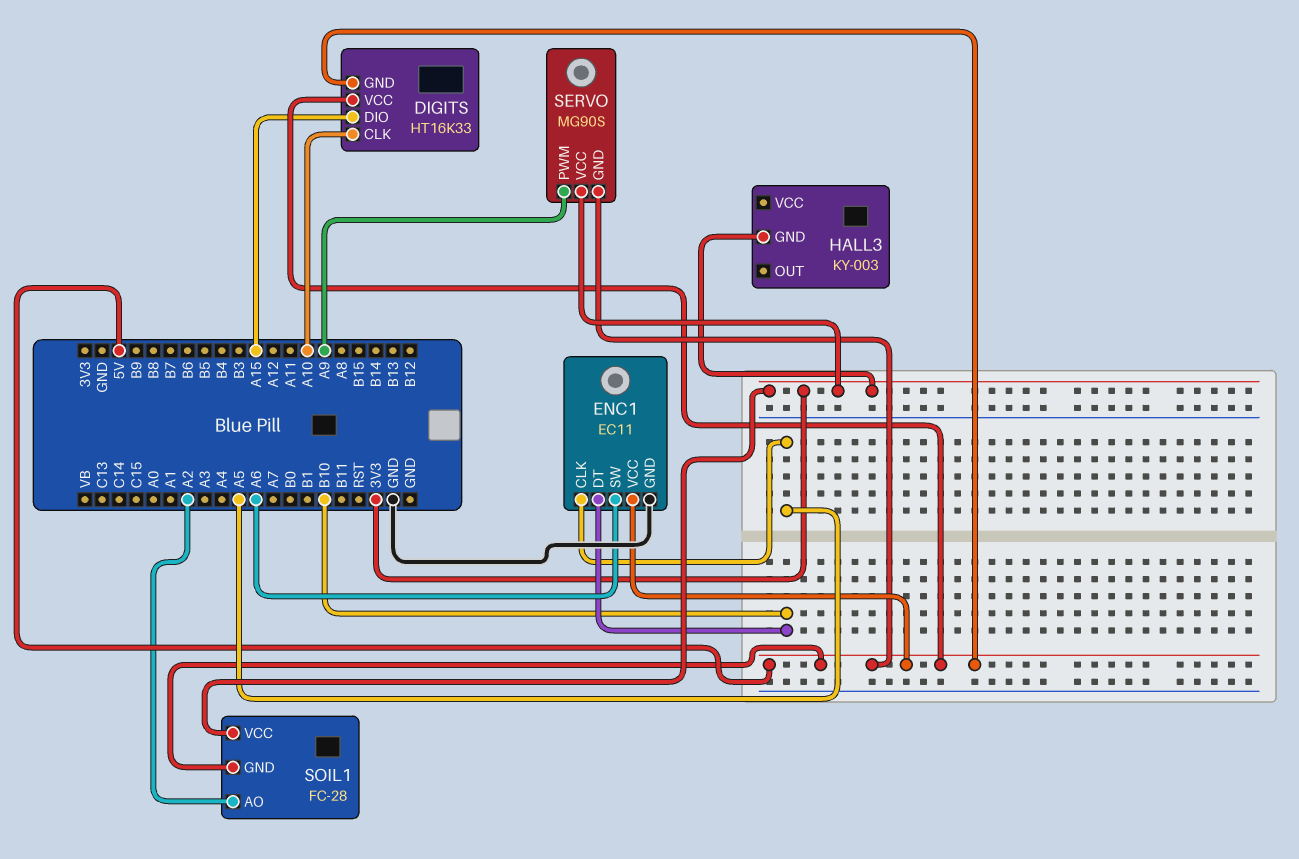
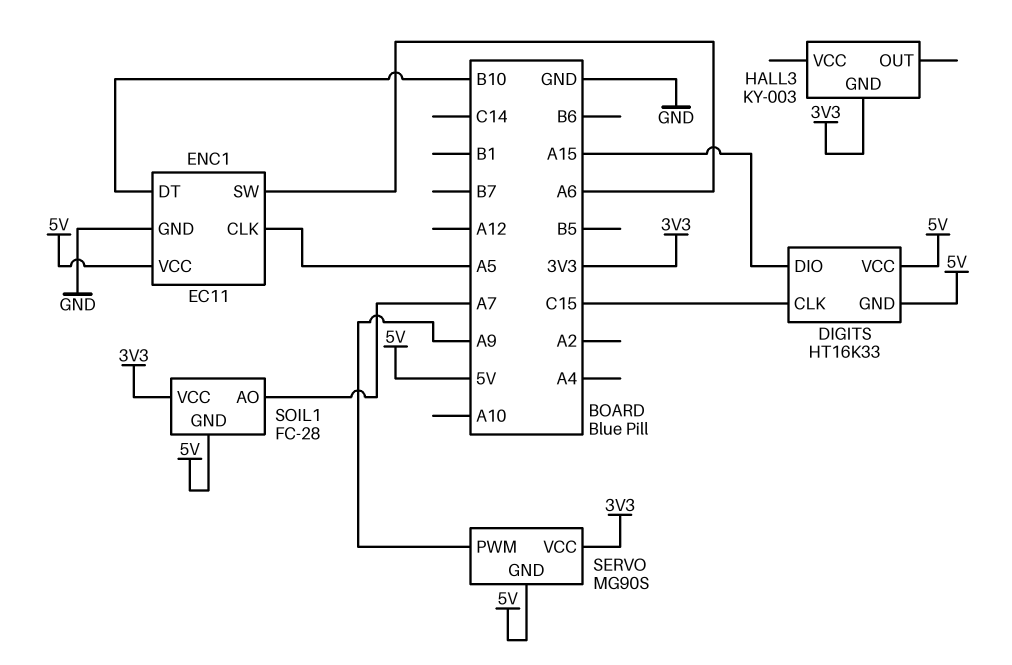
DIGITS pin CLK: A10 -> C15
SOIL1 pin AO: A2 -> A7

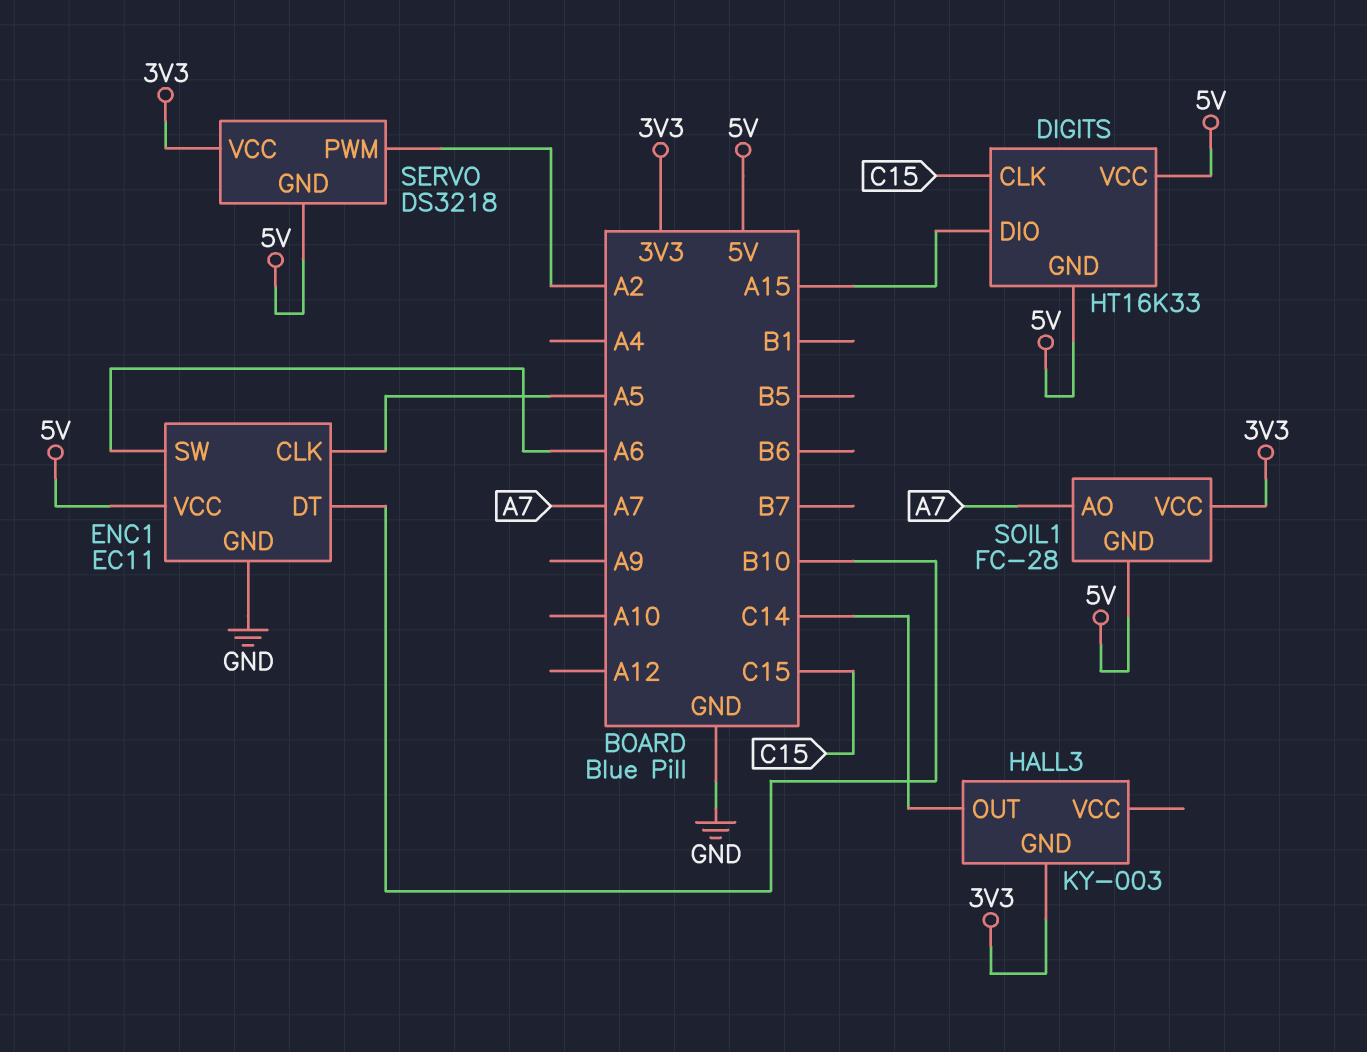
HALL3 pin OUT: none -> C14
SERVO: MG90S -> DS3218
SERVO pin PWM: A9 -> A2

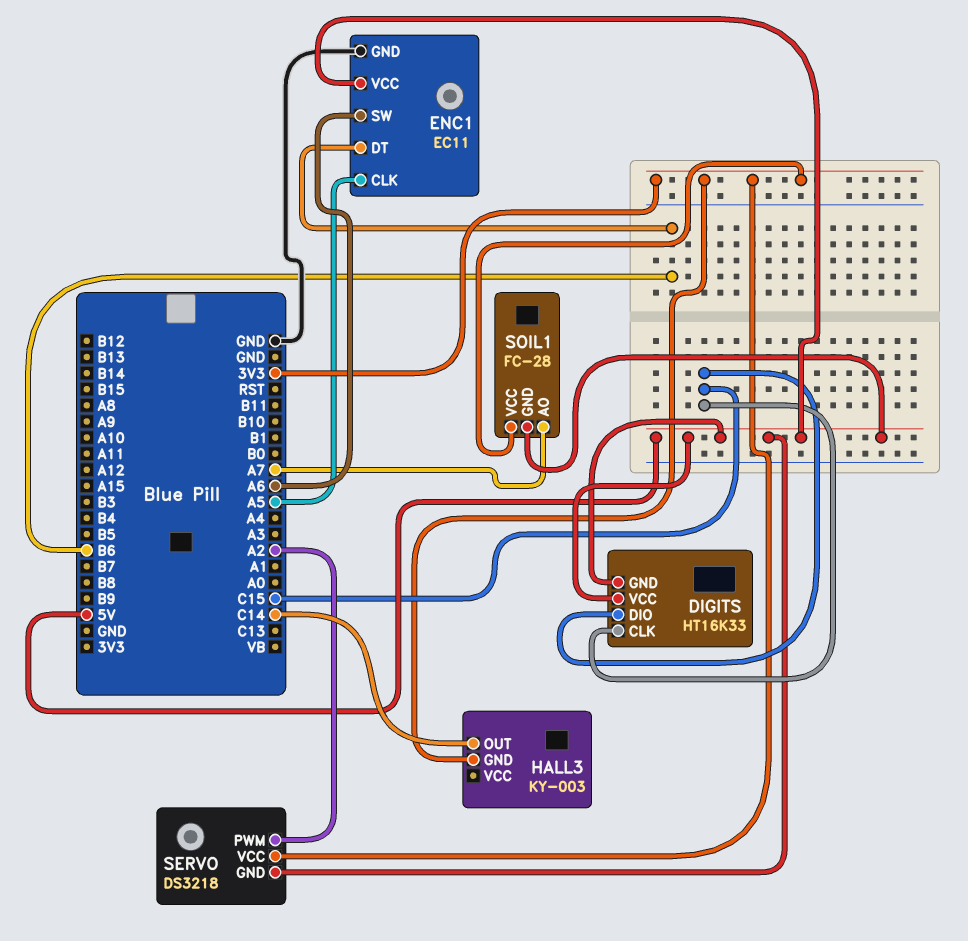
DIGITS pin DIO: A15 -> C15
ENC1 pin DT: B10 -> B6

